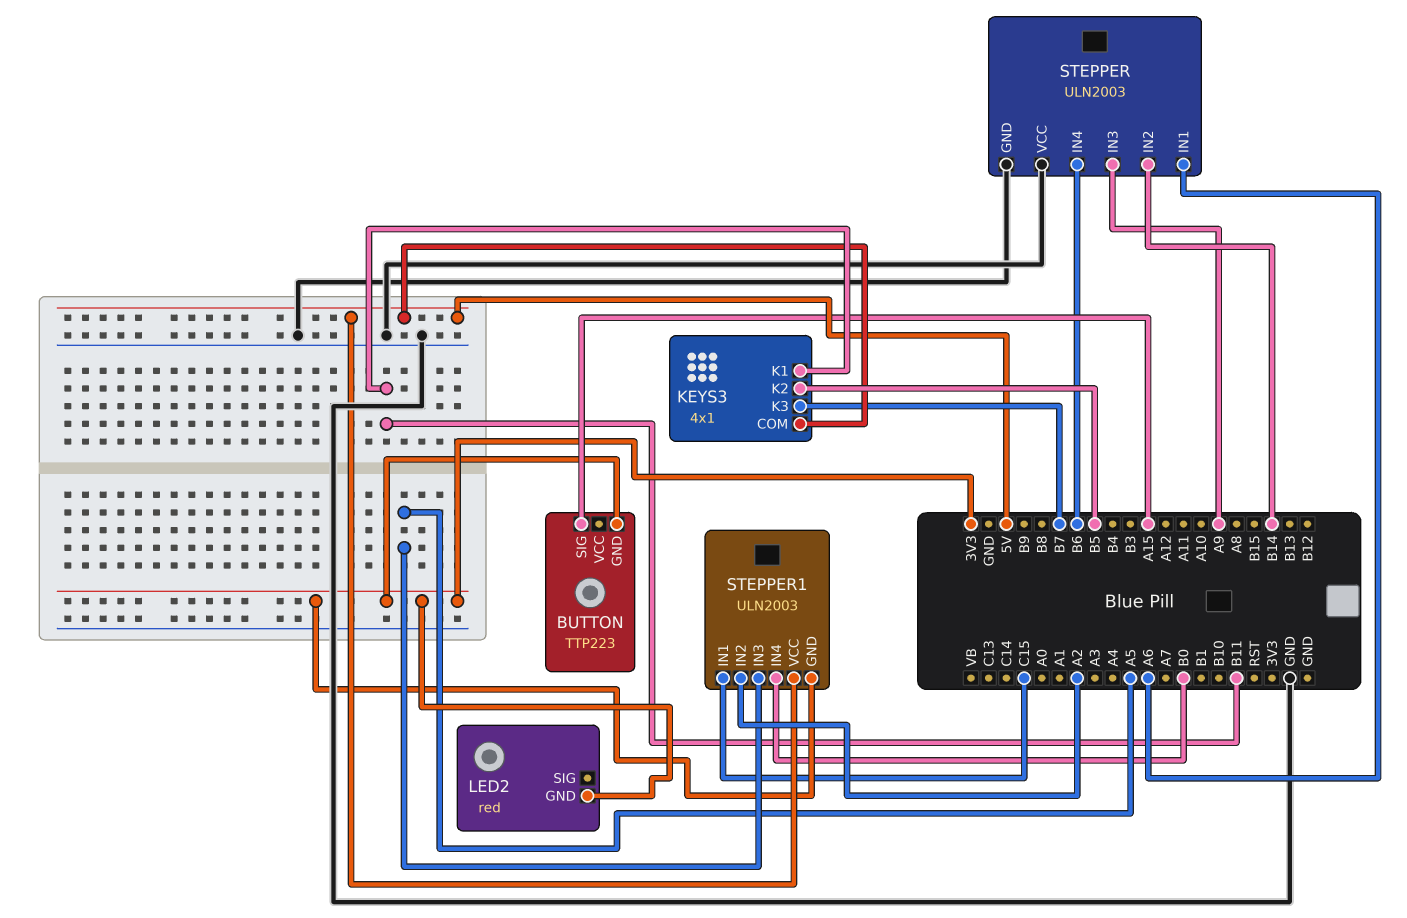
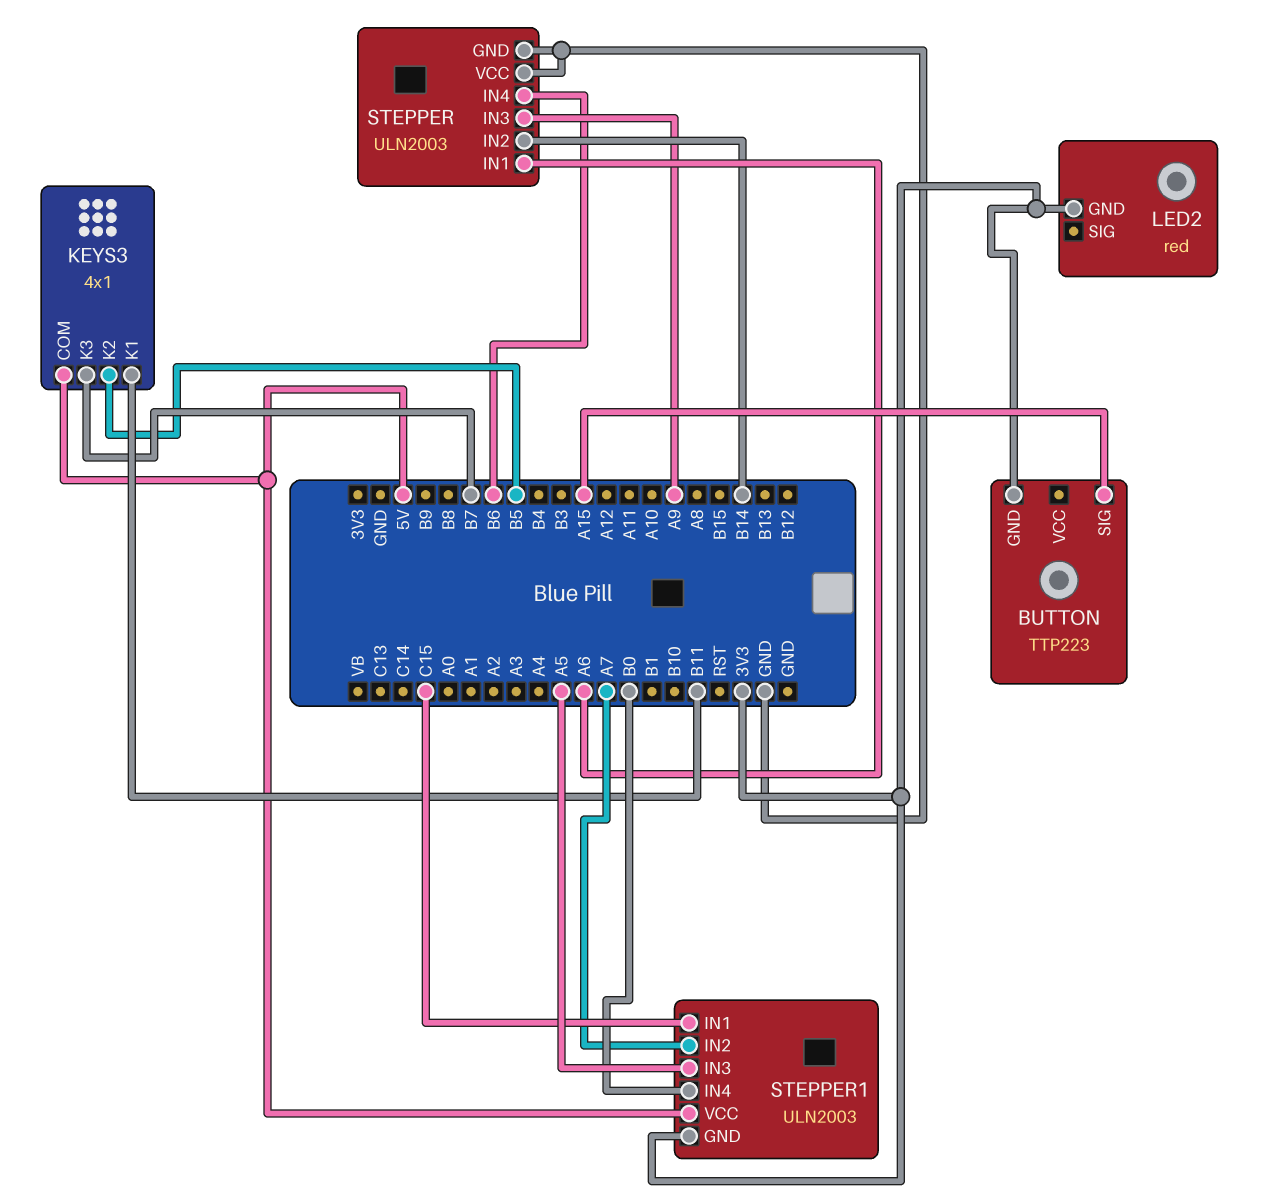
STEPPER1 pin IN2: A2 -> A7

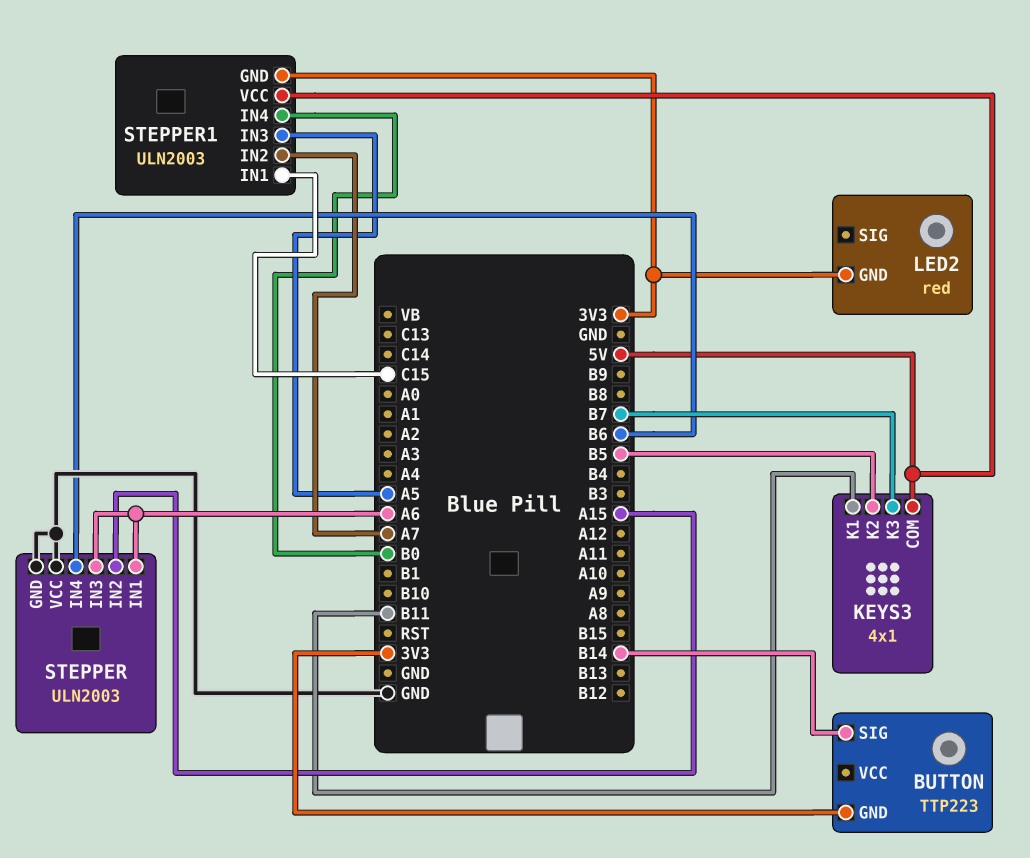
BUTTON pin SIG: A15 -> B14
STEPPER pin IN2: B14 -> A15
STEPPER pin IN3: A9 -> A6

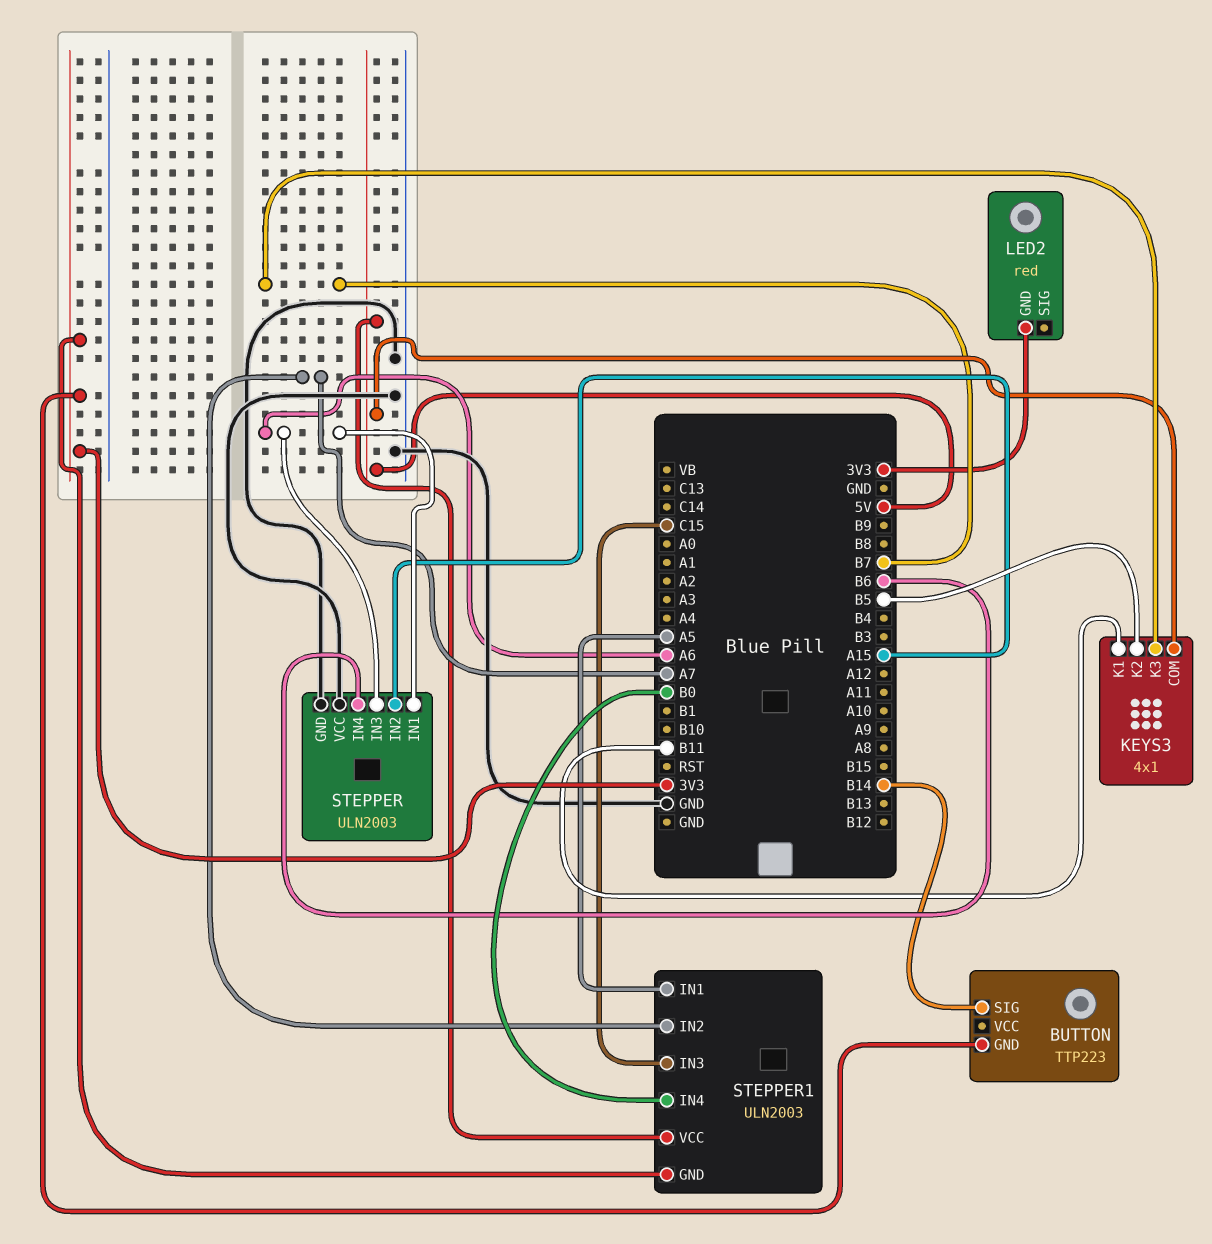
STEPPER1 pin IN1: C15 -> A5
STEPPER1 pin IN3: A5 -> C15

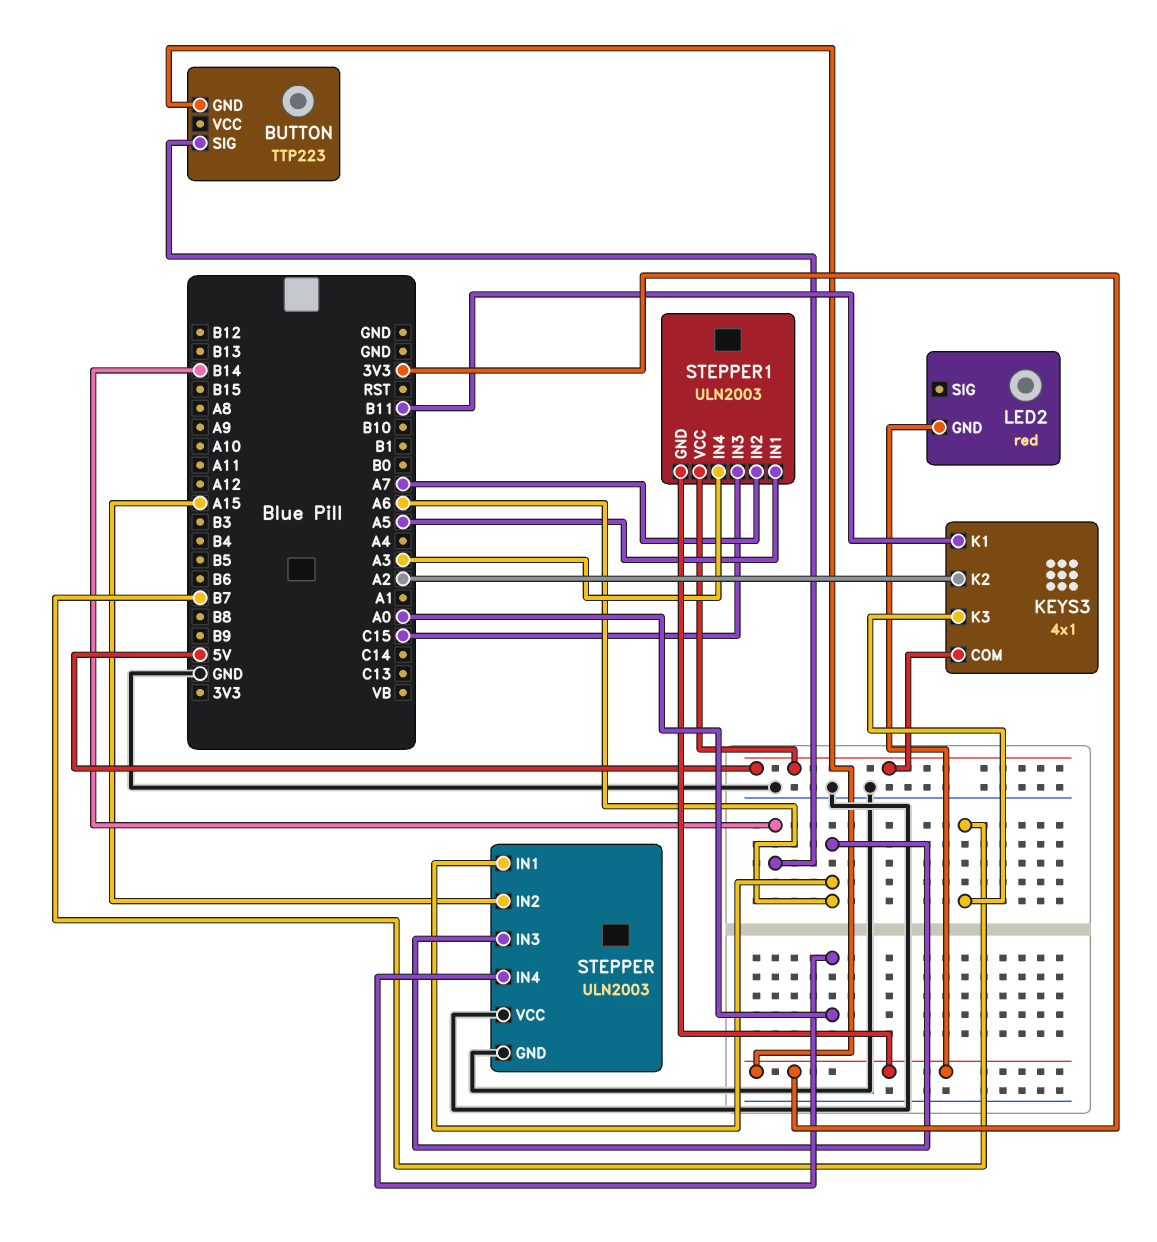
KEYS3 pin K2: B5 -> A2
STEPPER pin IN4: B6 -> A0
STEPPER1 pin IN4: B0 -> A3

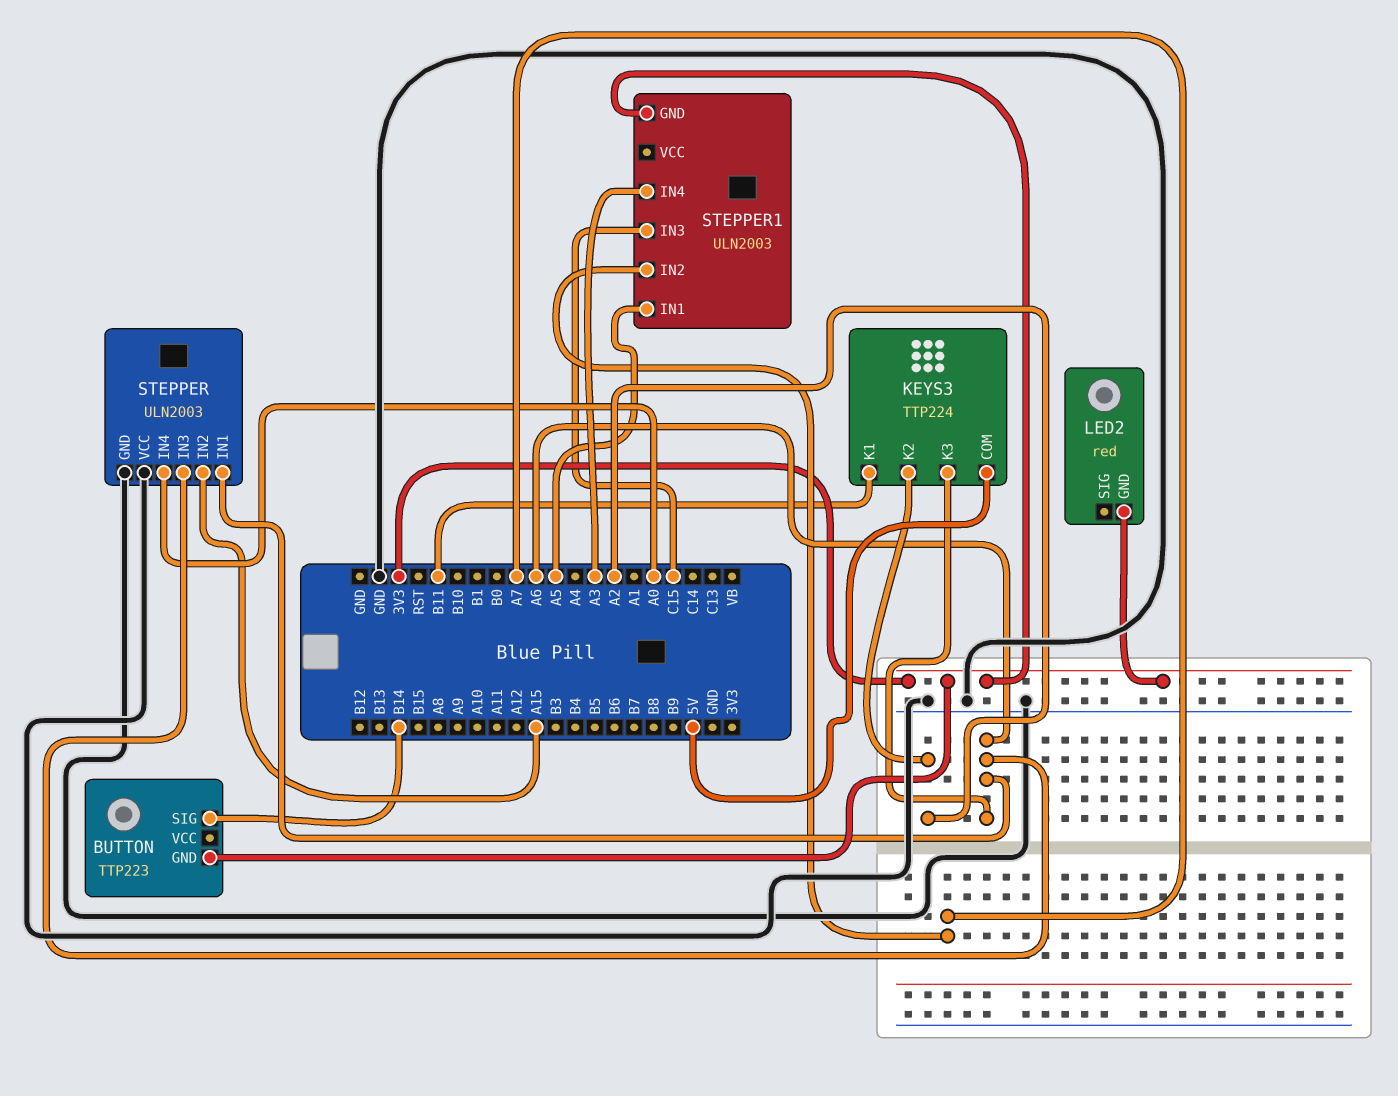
KEYS3: 4x1 -> TTP224
KEYS3 pin K3: B7 -> A6
STEPPER1 pin VCC: 5V -> none

